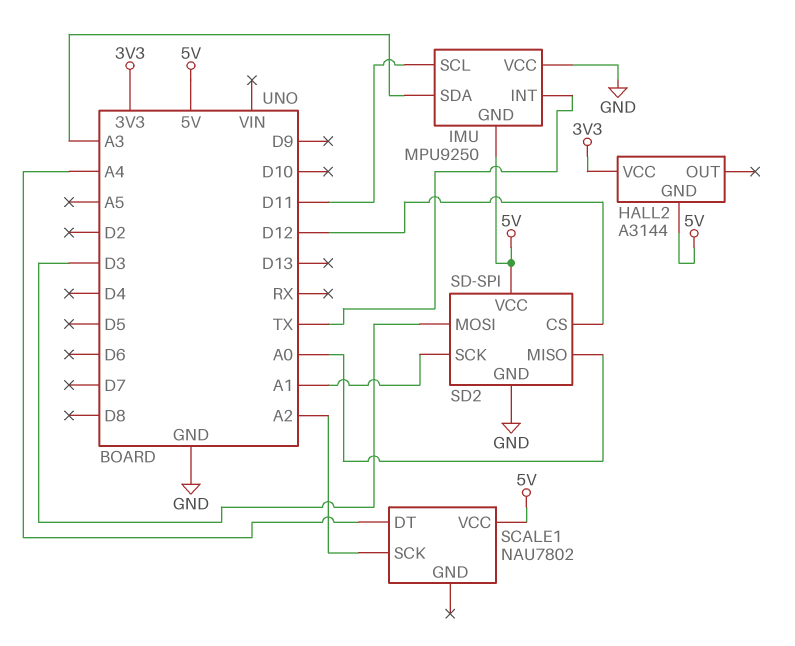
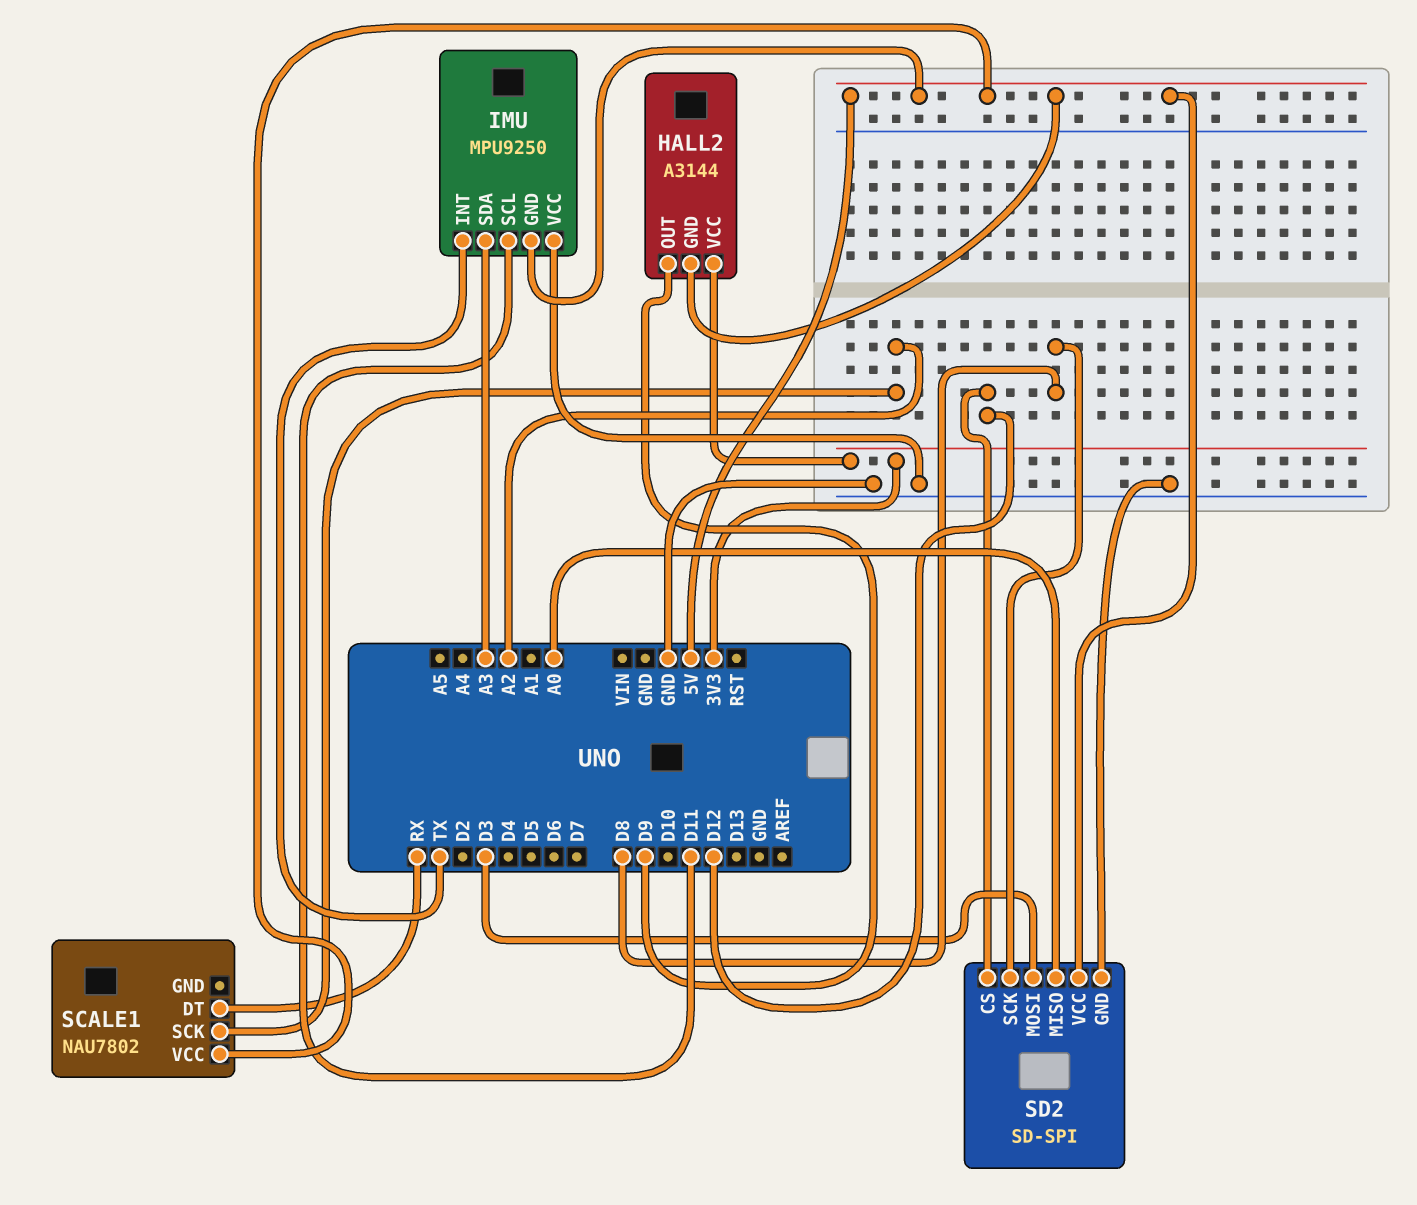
HALL2 pin OUT: none -> D9
SCALE1 pin DT: A4 -> RX
SD2 pin SCK: A1 -> D8

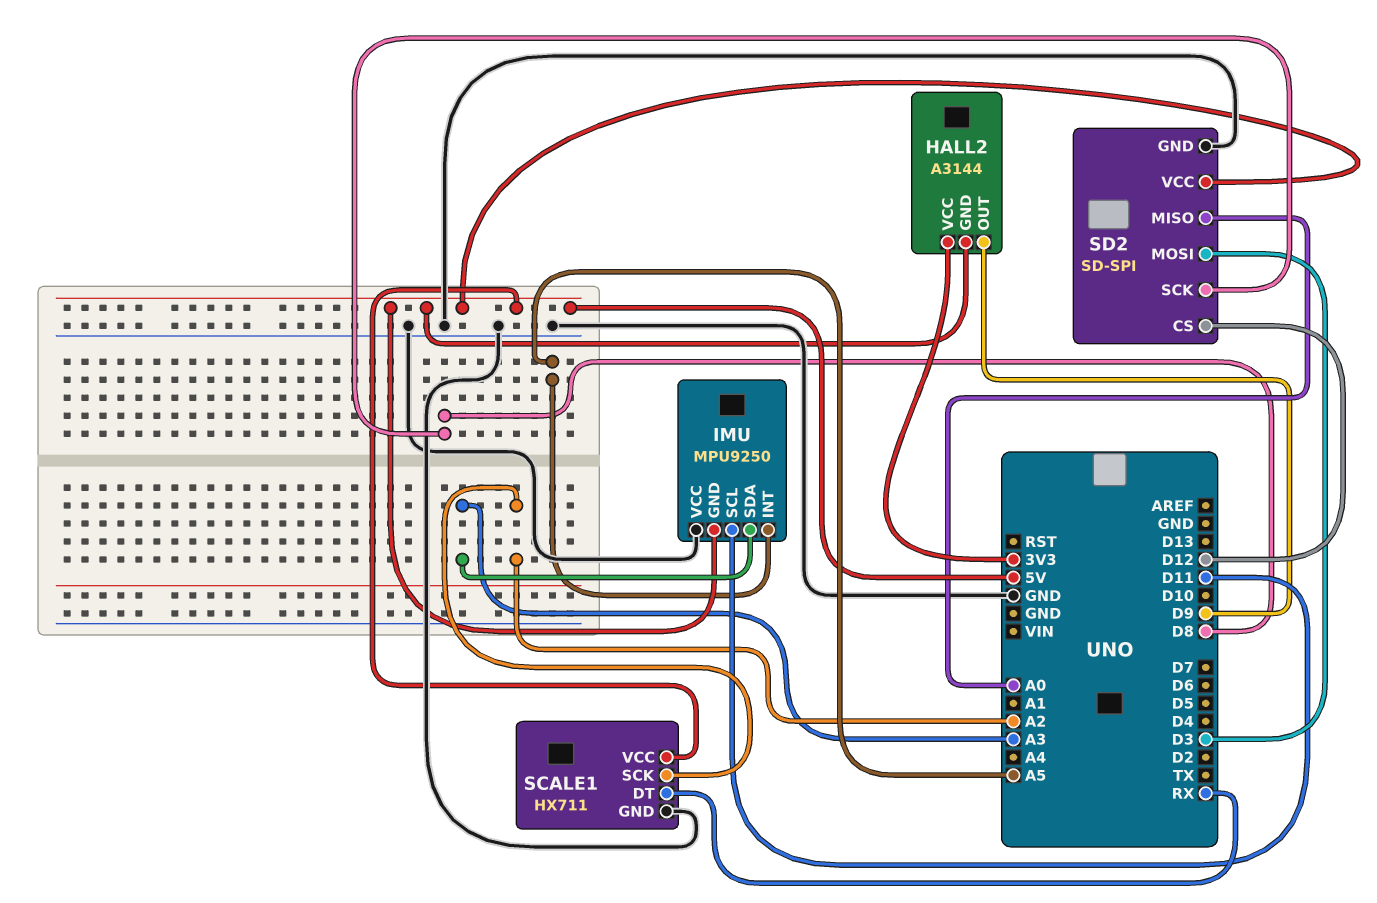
IMU pin INT: TX -> A5
SCALE1: NAU7802 -> HX711
SCALE1 pin GND: none -> GND

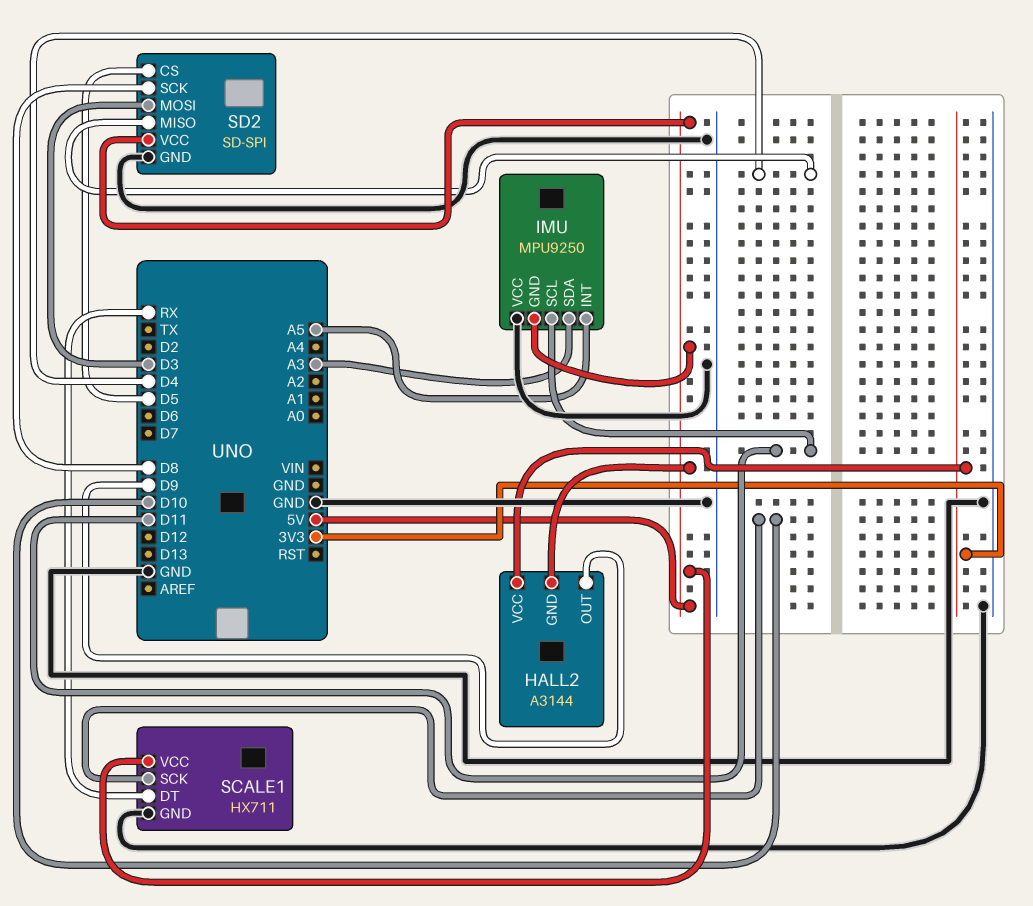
SCALE1 pin SCK: A2 -> D10
SD2 pin CS: D12 -> D5
SD2 pin MISO: A0 -> D4

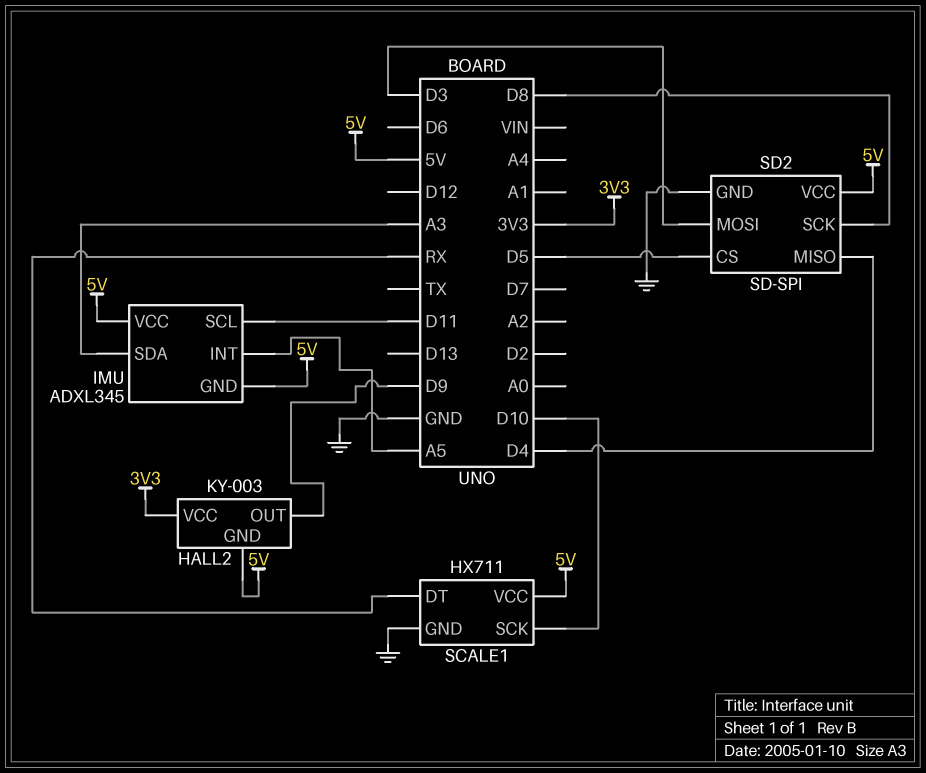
HALL2: A3144 -> KY-003
IMU: MPU9250 -> ADXL345
IMU pin VCC: GND -> 5V

